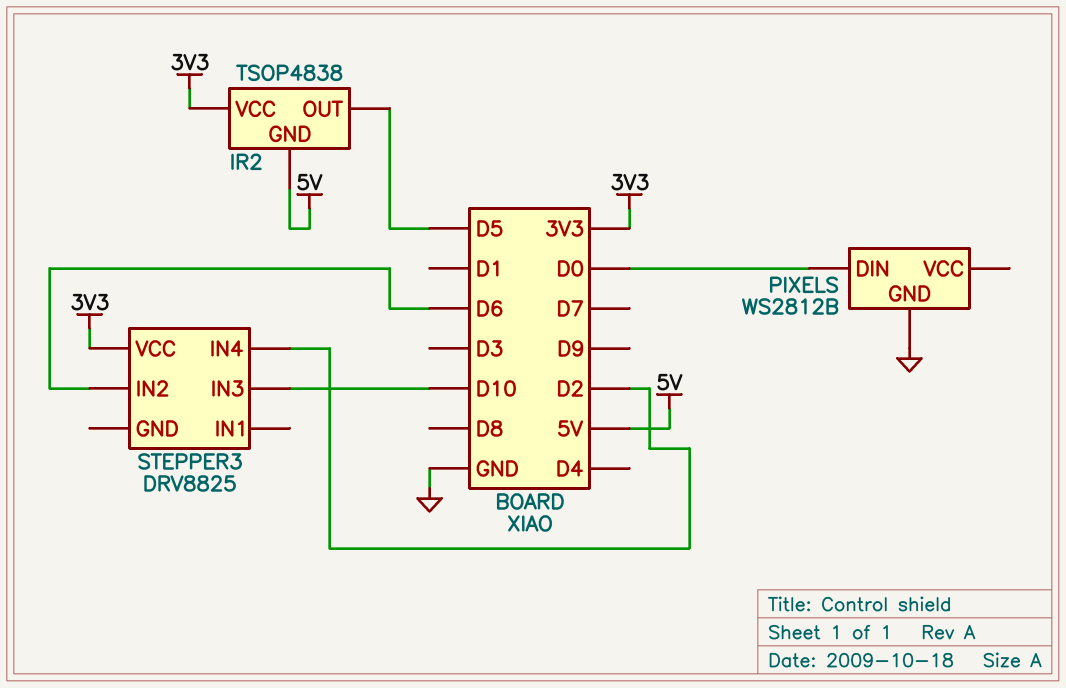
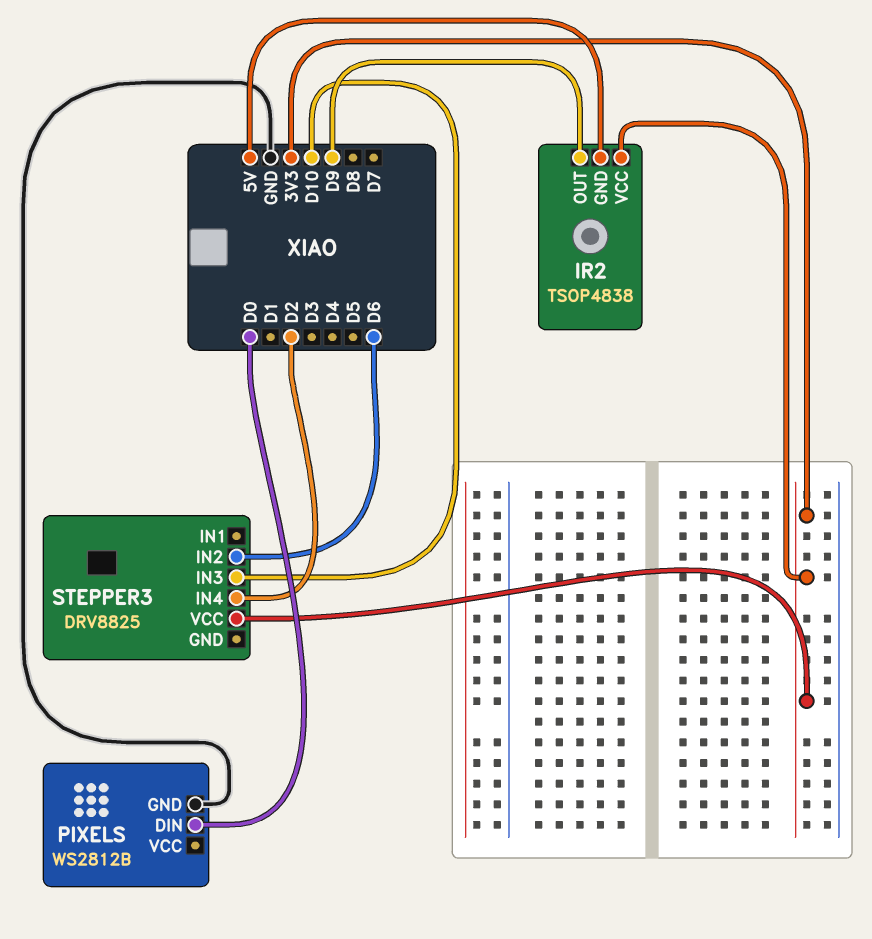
IR2 pin OUT: D5 -> D9

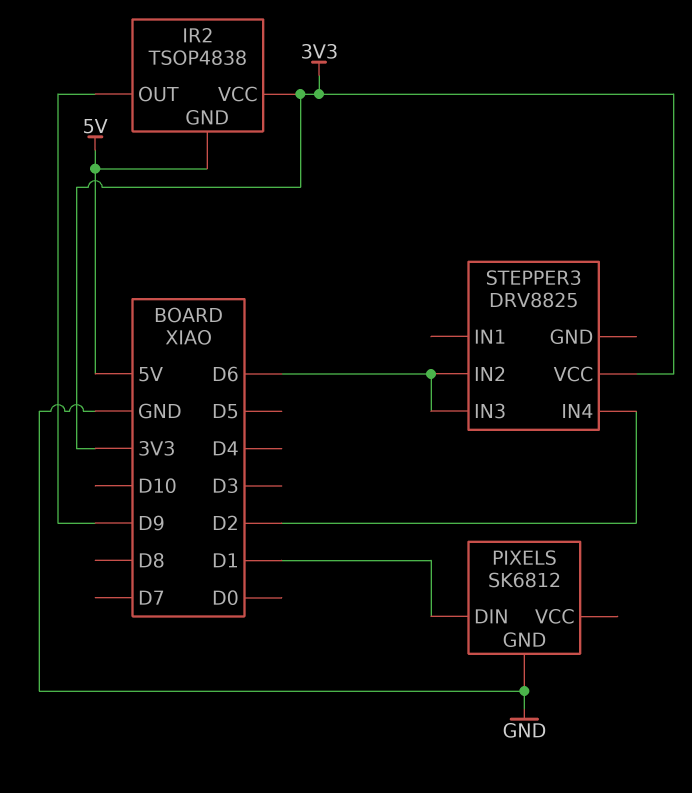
PIXELS: WS2812B -> SK6812
PIXELS pin DIN: D0 -> D1
STEPPER3 pin IN3: D10 -> D6

